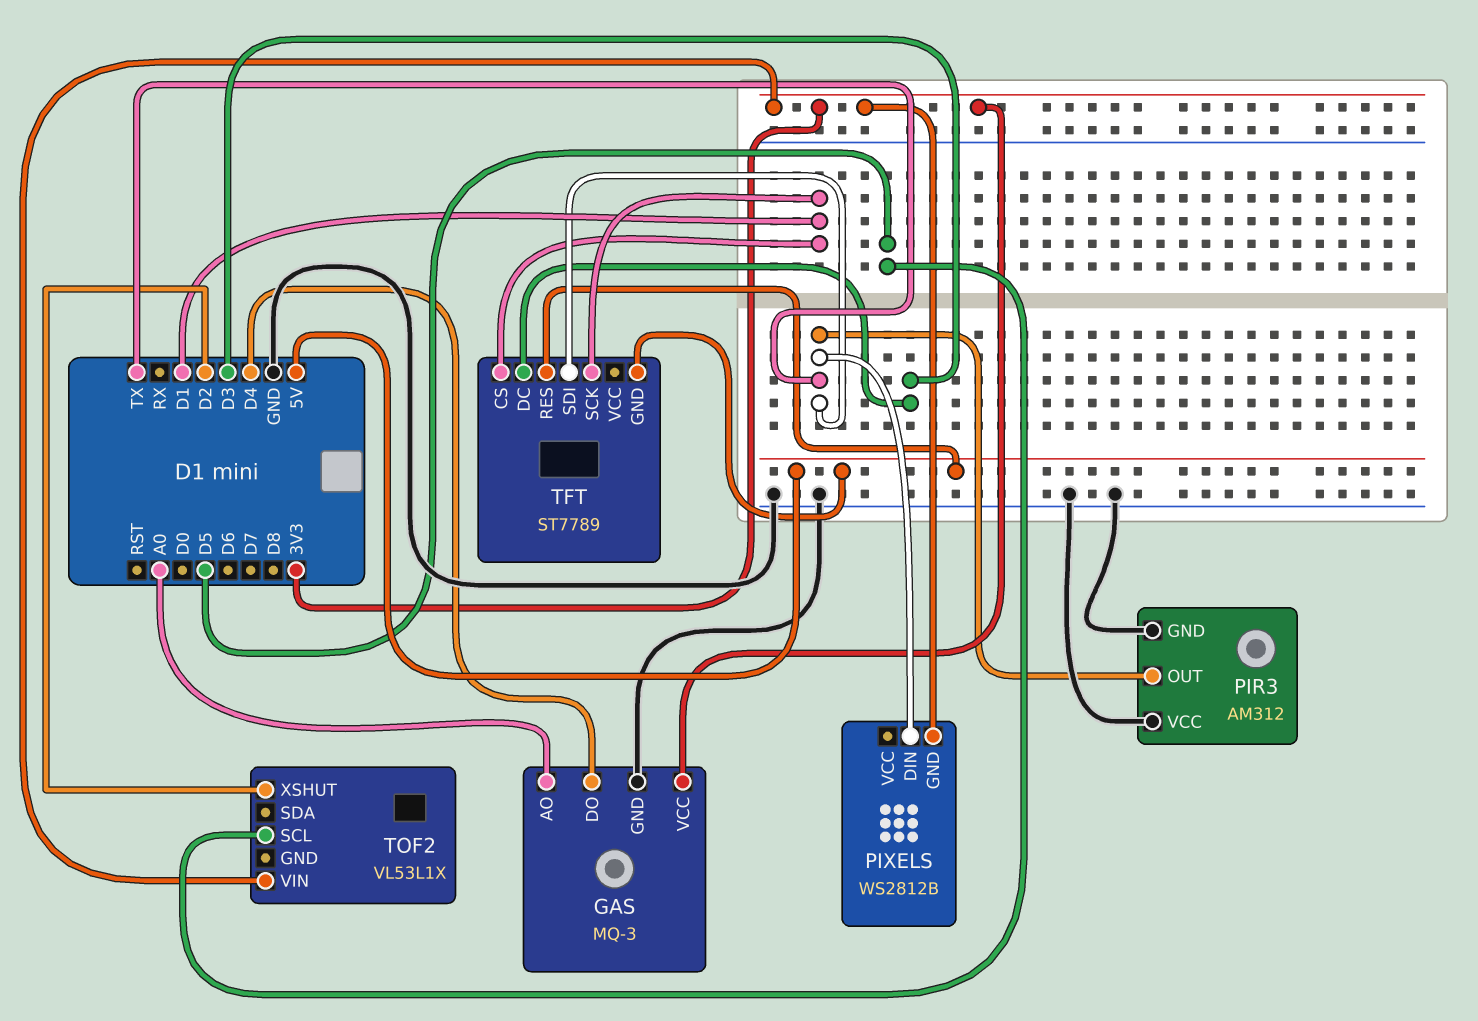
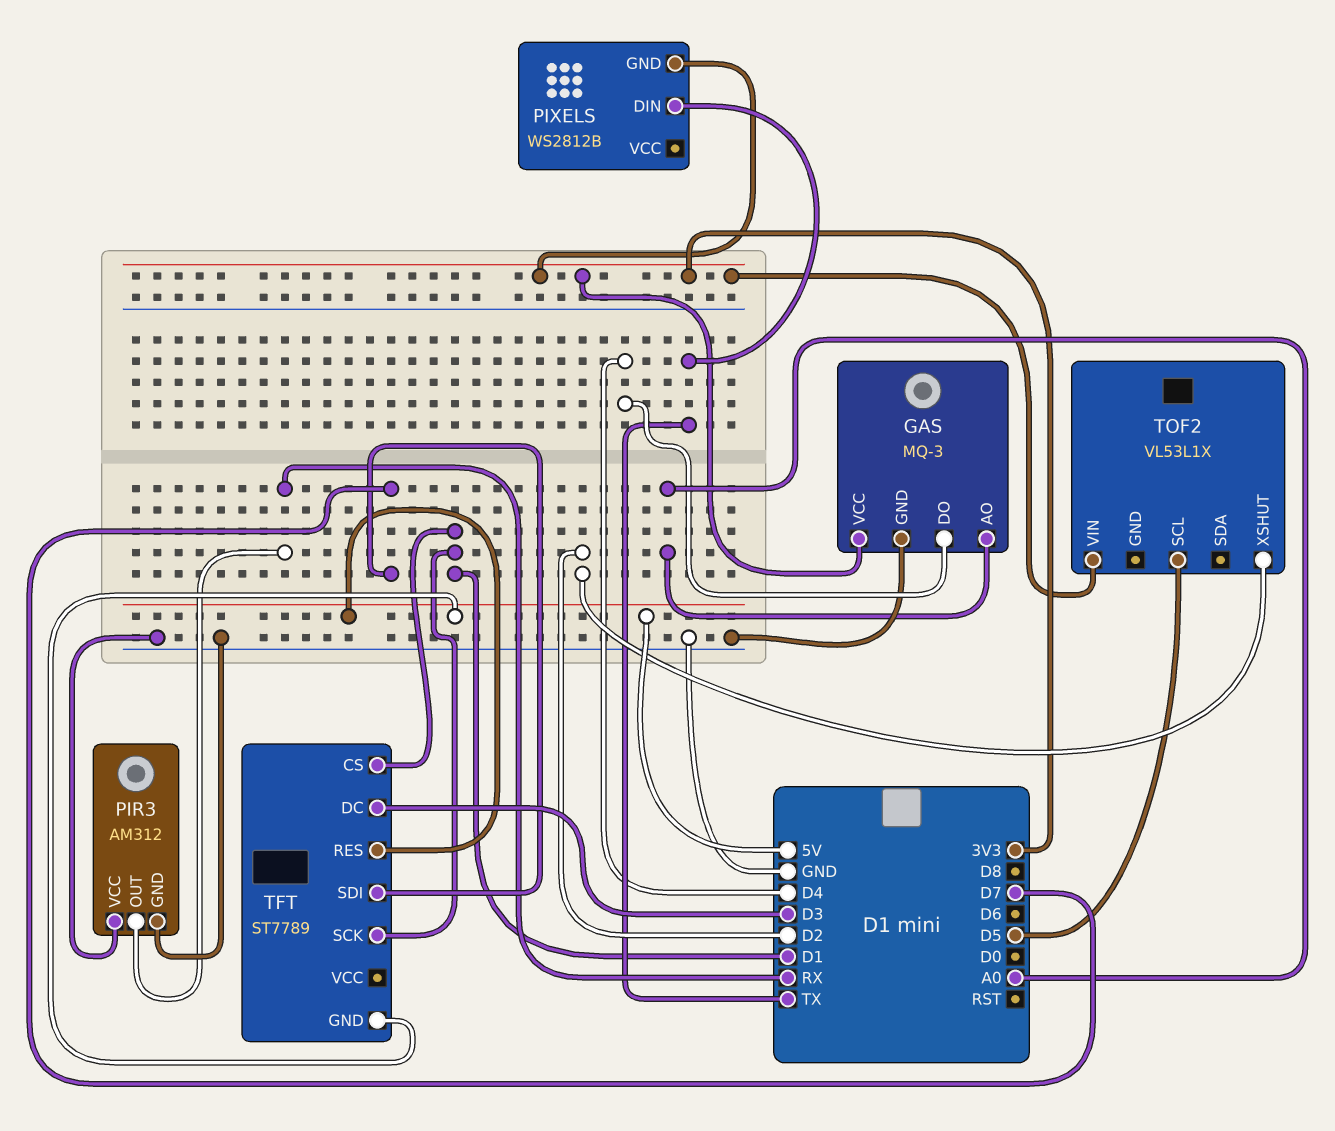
PIR3 pin OUT: TX -> RX
TFT pin SDI: TX -> D7

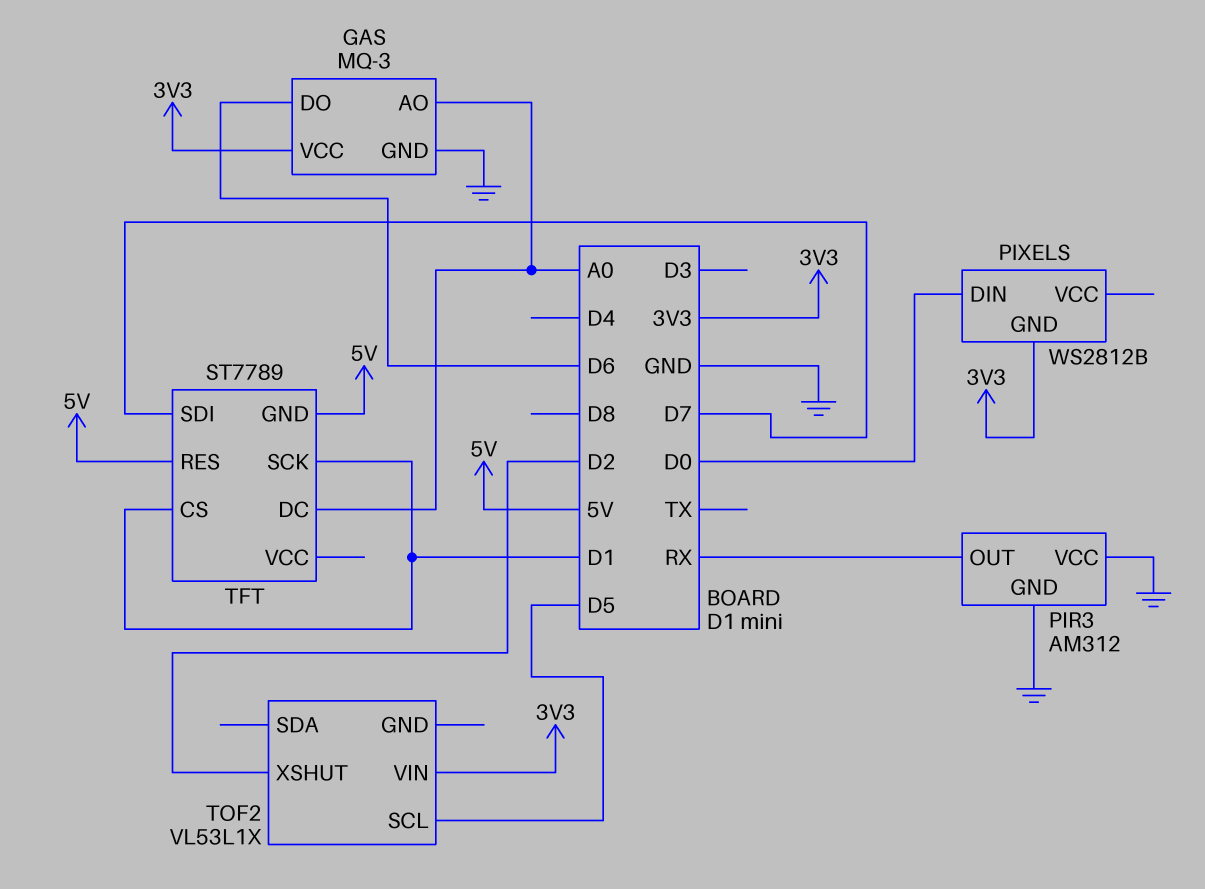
GAS pin DO: D4 -> D6
PIXELS pin DIN: TX -> D0
TFT pin DC: D3 -> A0

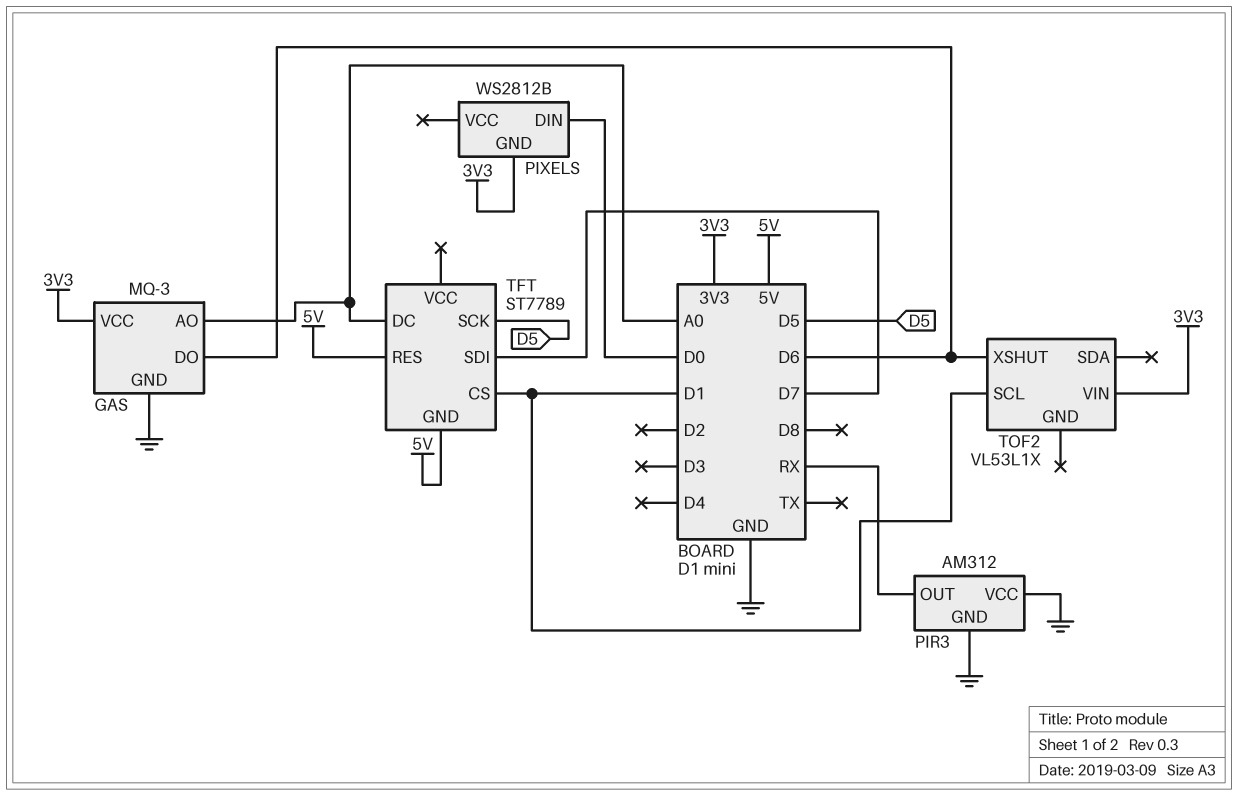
TFT pin SCK: D1 -> D5
TOF2 pin SCL: D5 -> D1
TOF2 pin XSHUT: D2 -> D6

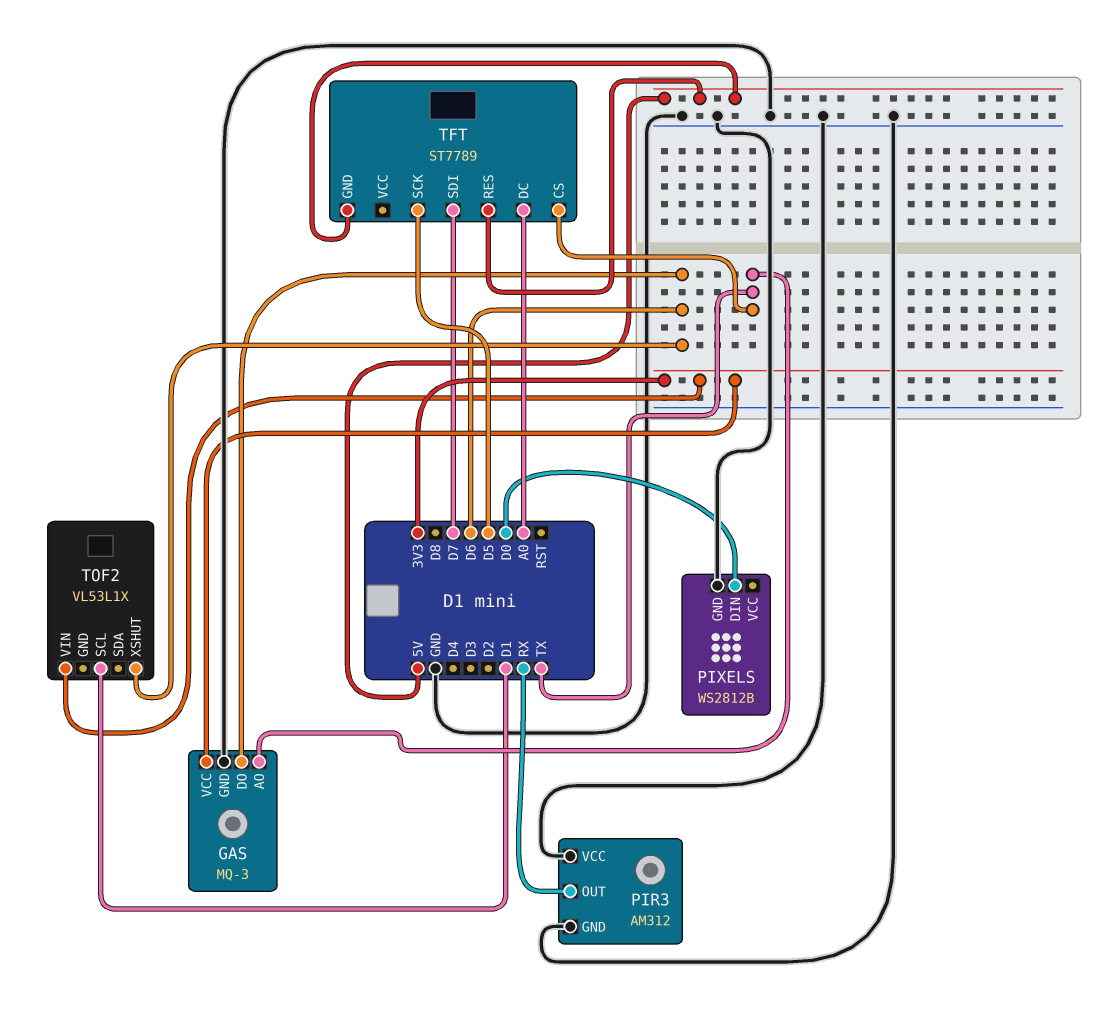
GAS pin AO: A0 -> TX
PIXELS pin GND: 3V3 -> GND
TFT pin CS: D1 -> TX

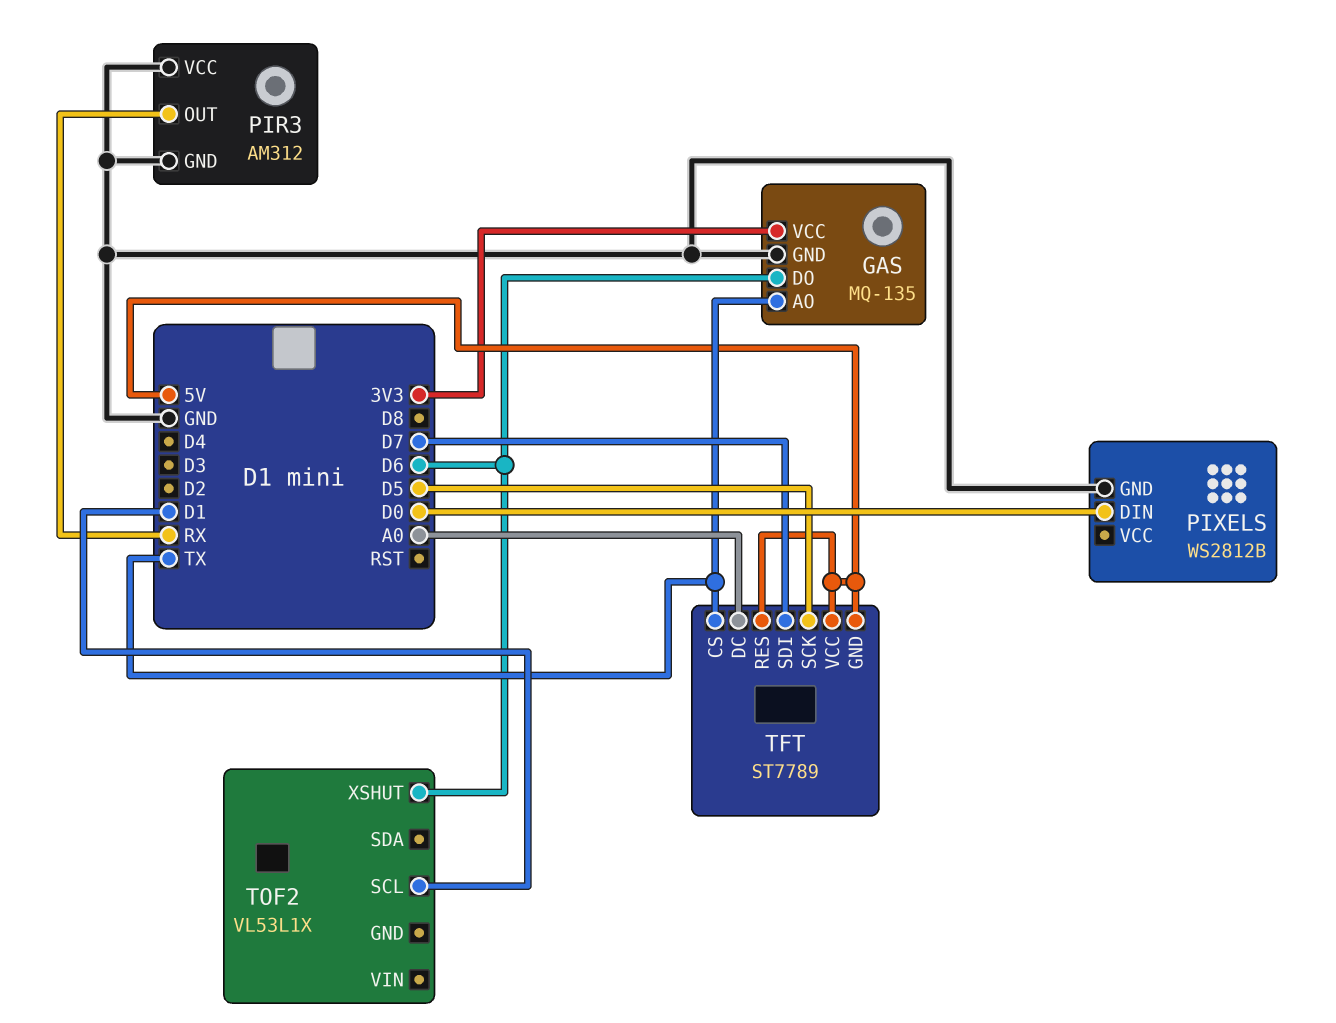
GAS: MQ-3 -> MQ-135
TFT pin VCC: none -> 5V
TOF2 pin VIN: 3V3 -> none

